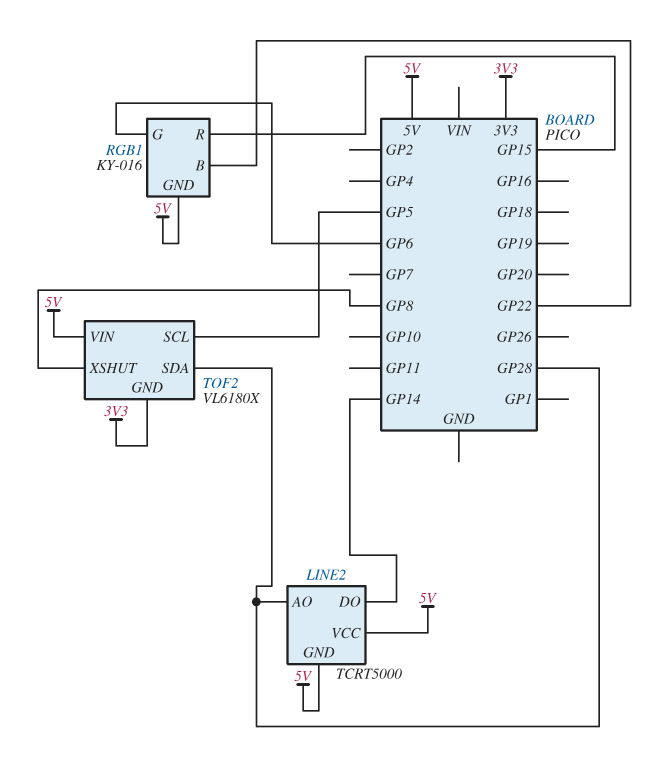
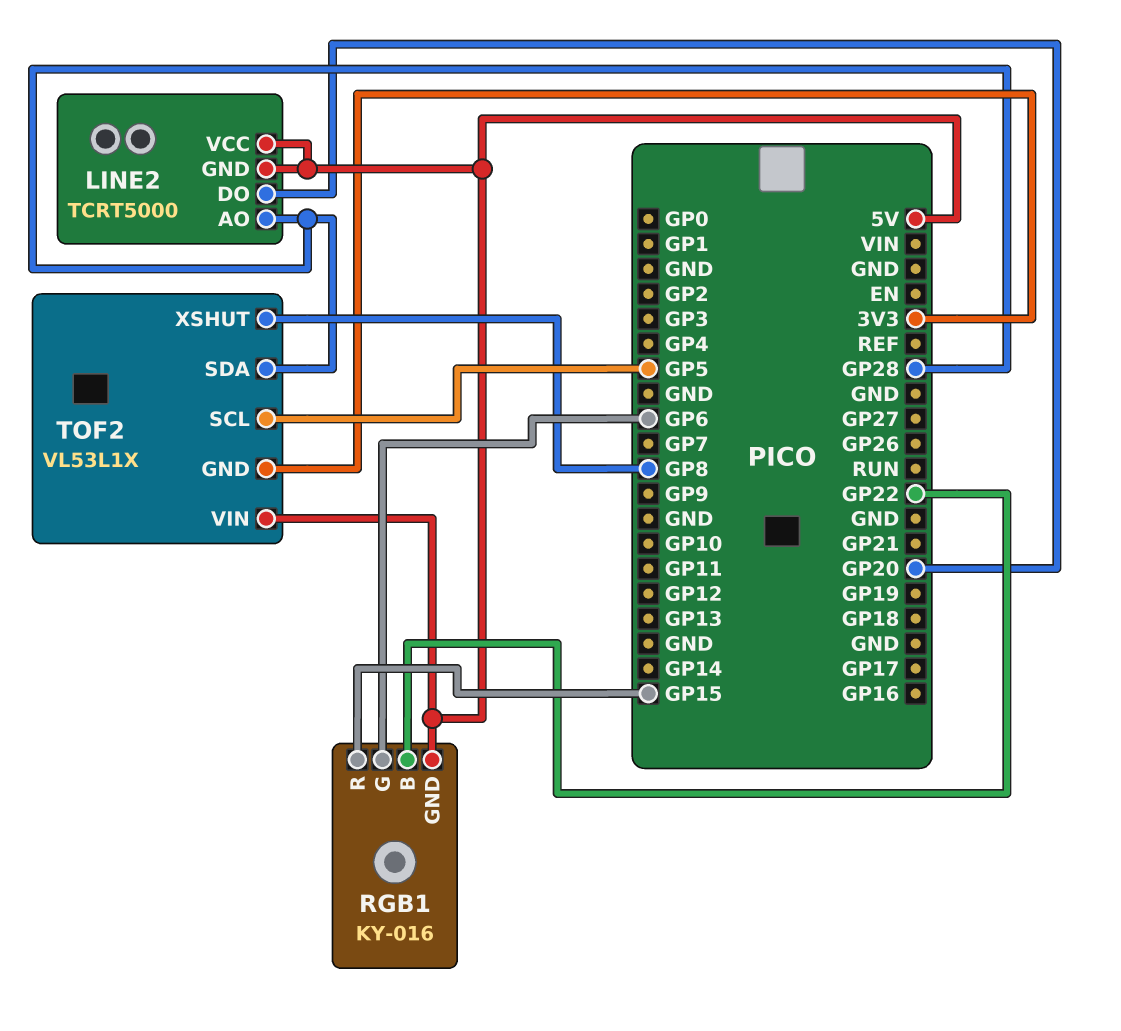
LINE2 pin DO: GP14 -> GP20
TOF2: VL6180X -> VL53L1X

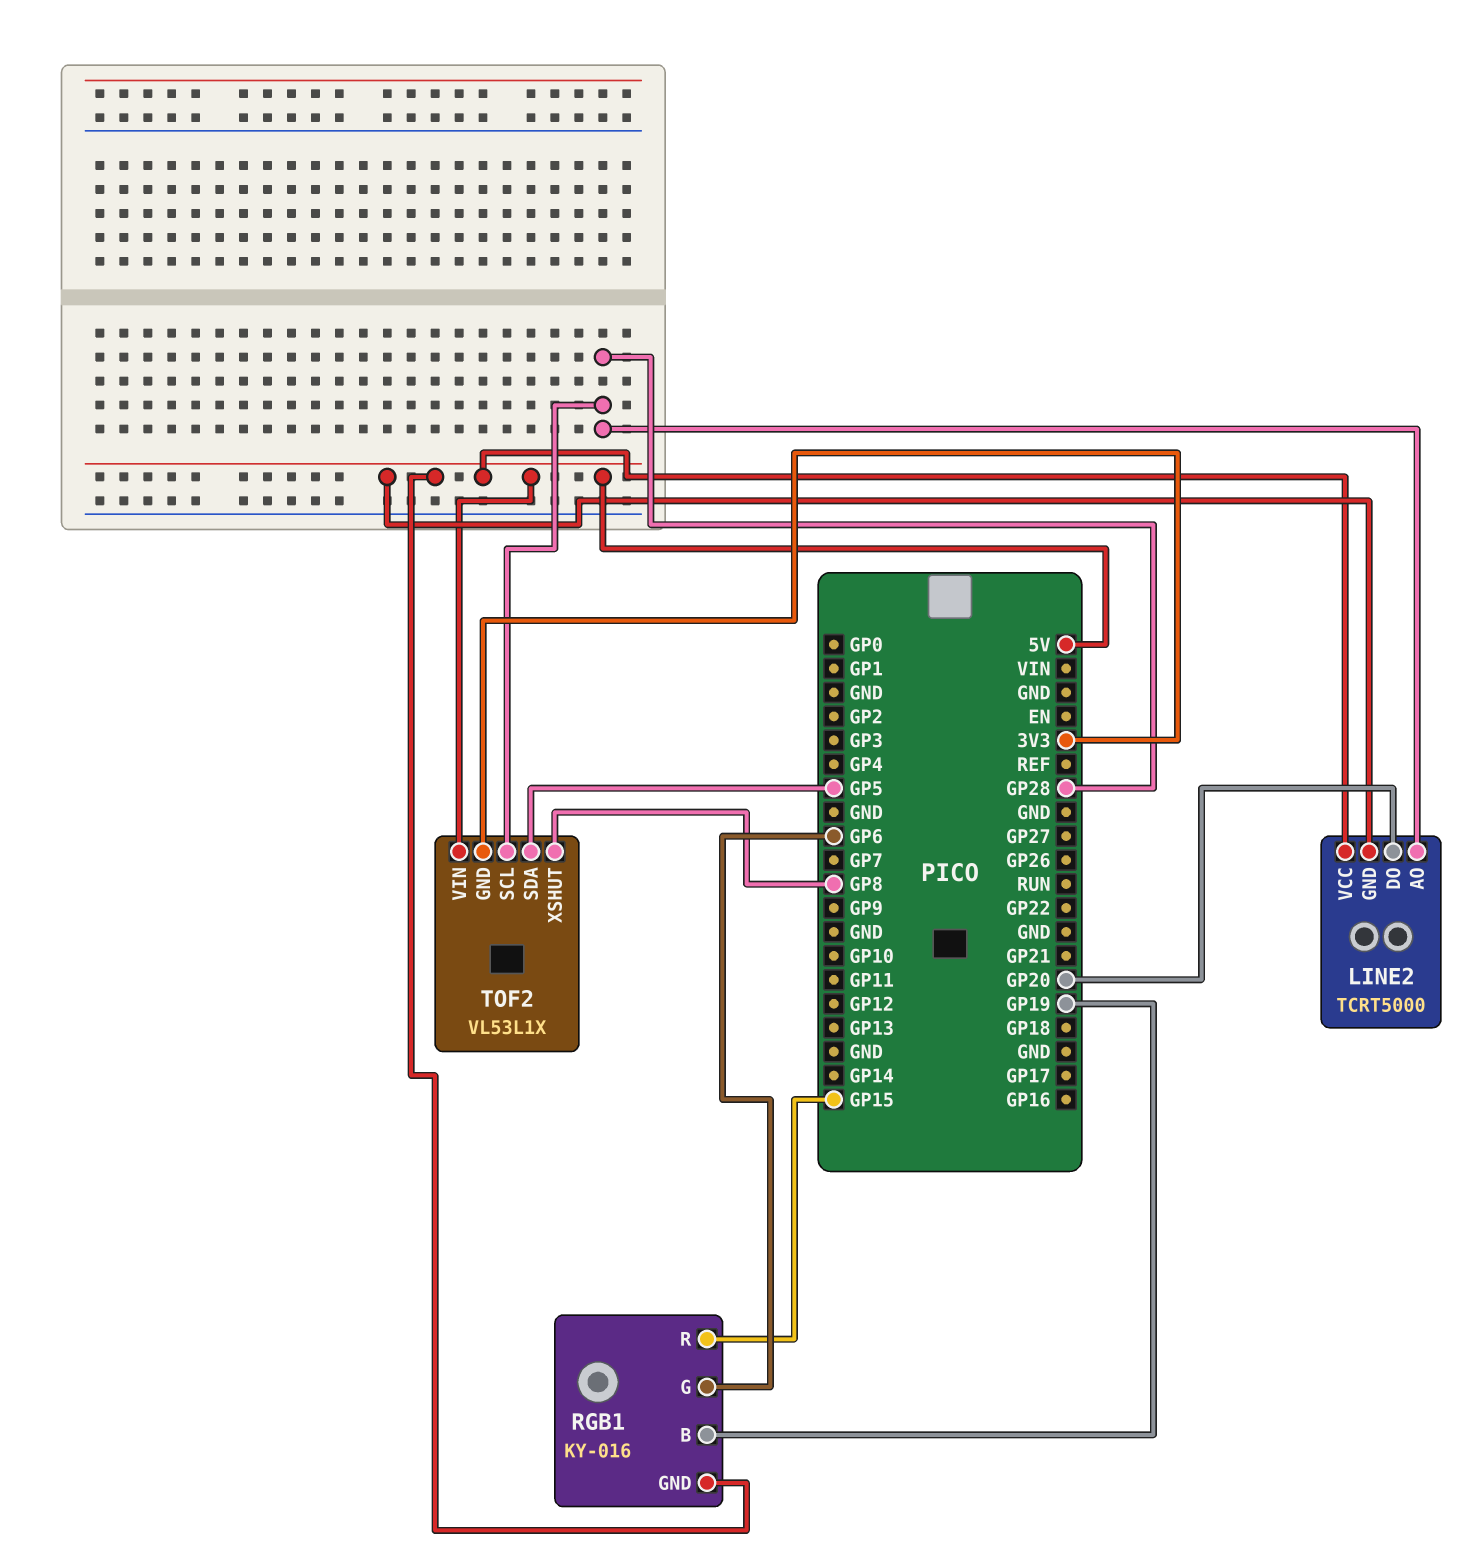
RGB1 pin B: GP22 -> GP19
TOF2 pin SCL: GP5 -> GP28
TOF2 pin SDA: GP28 -> GP5

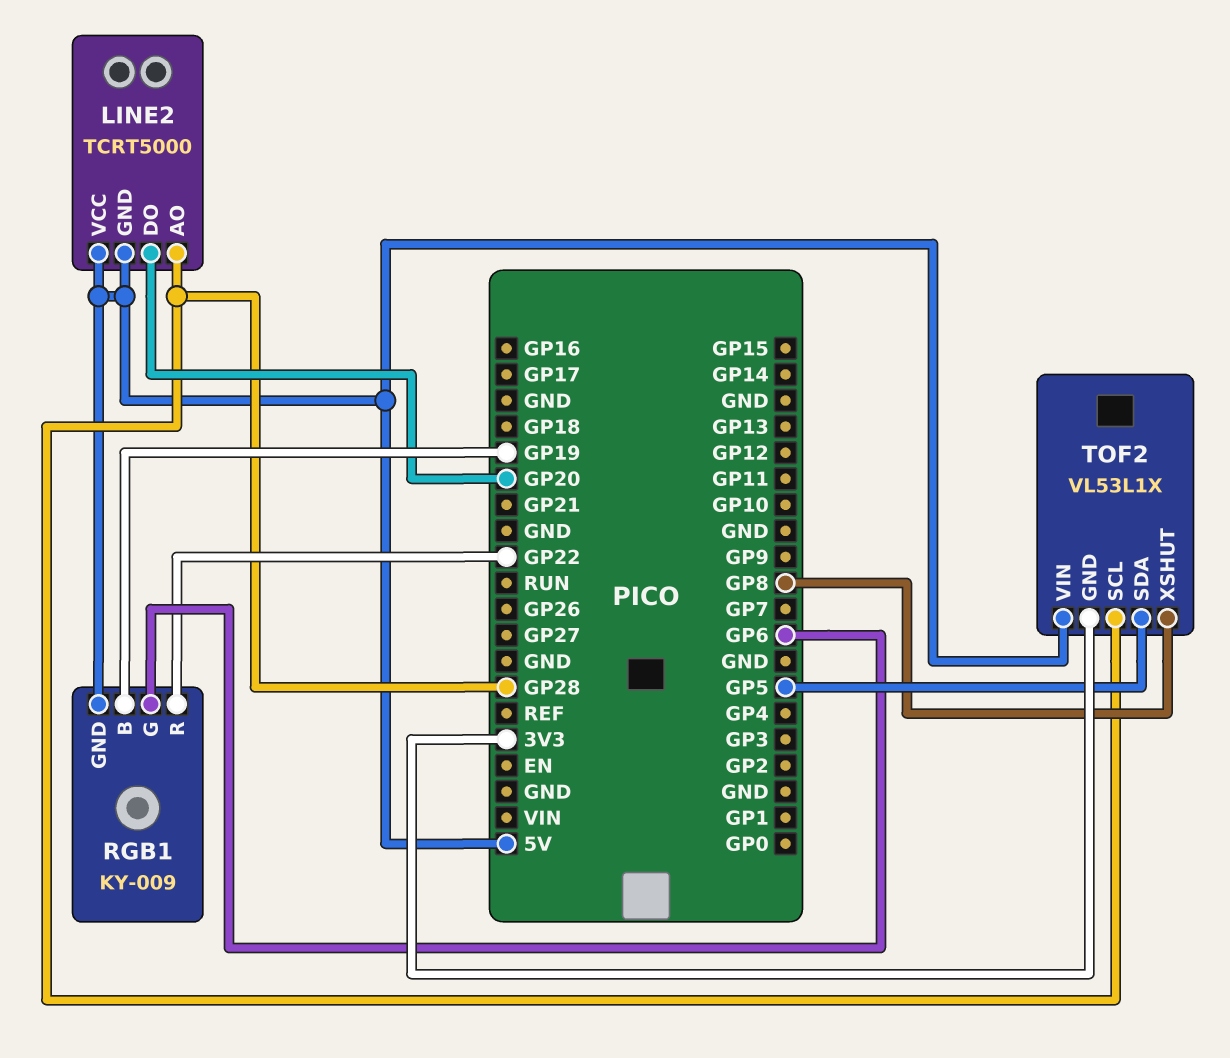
RGB1: KY-016 -> KY-009
RGB1 pin R: GP15 -> GP22

